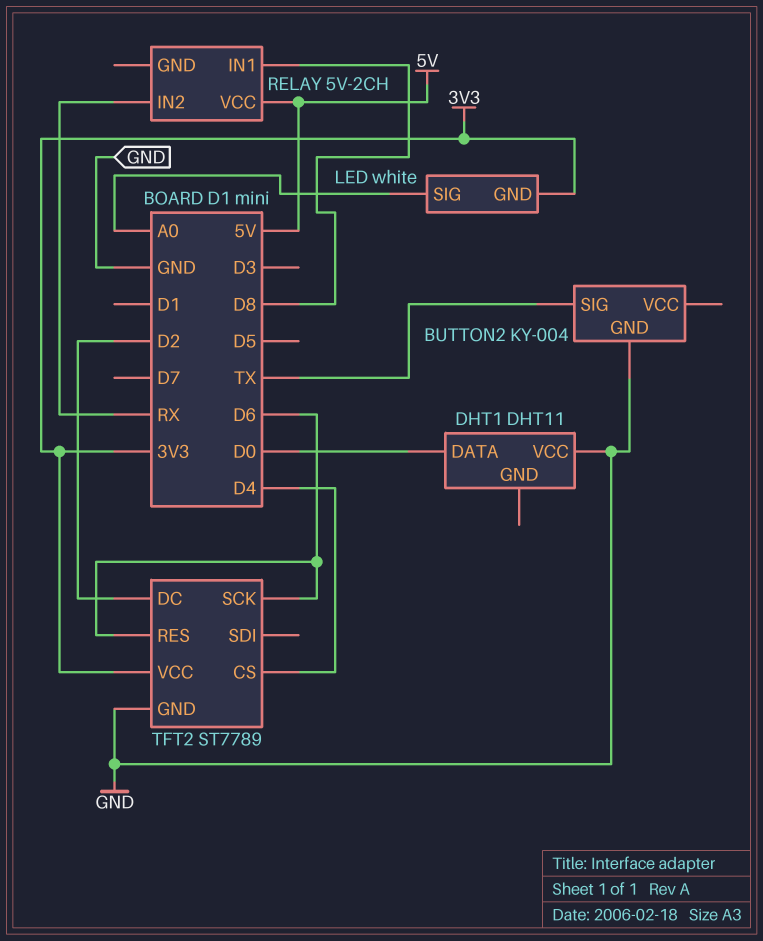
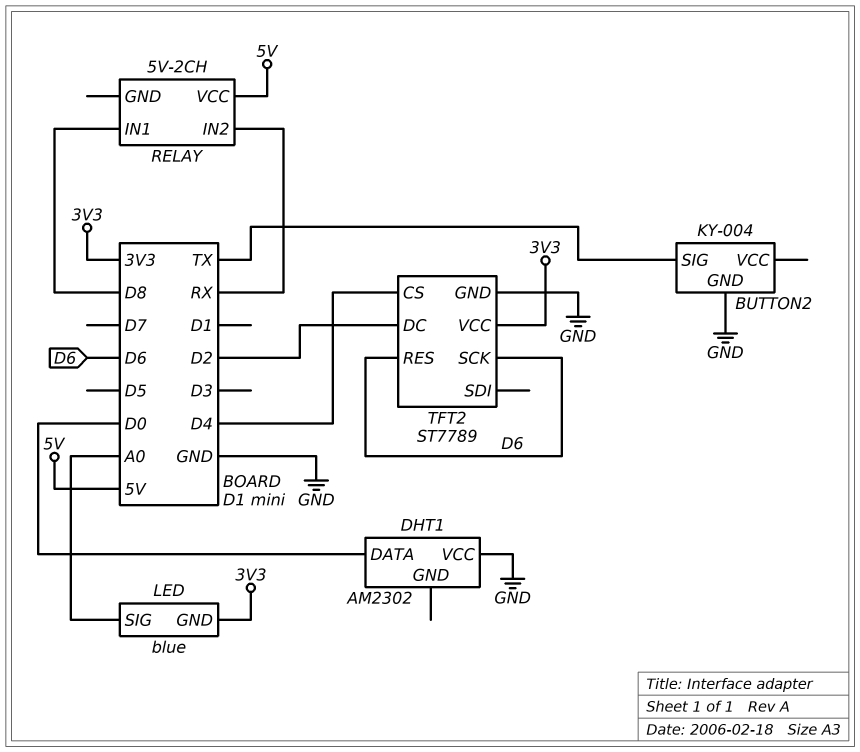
DHT1: DHT11 -> AM2302
LED: white -> blue

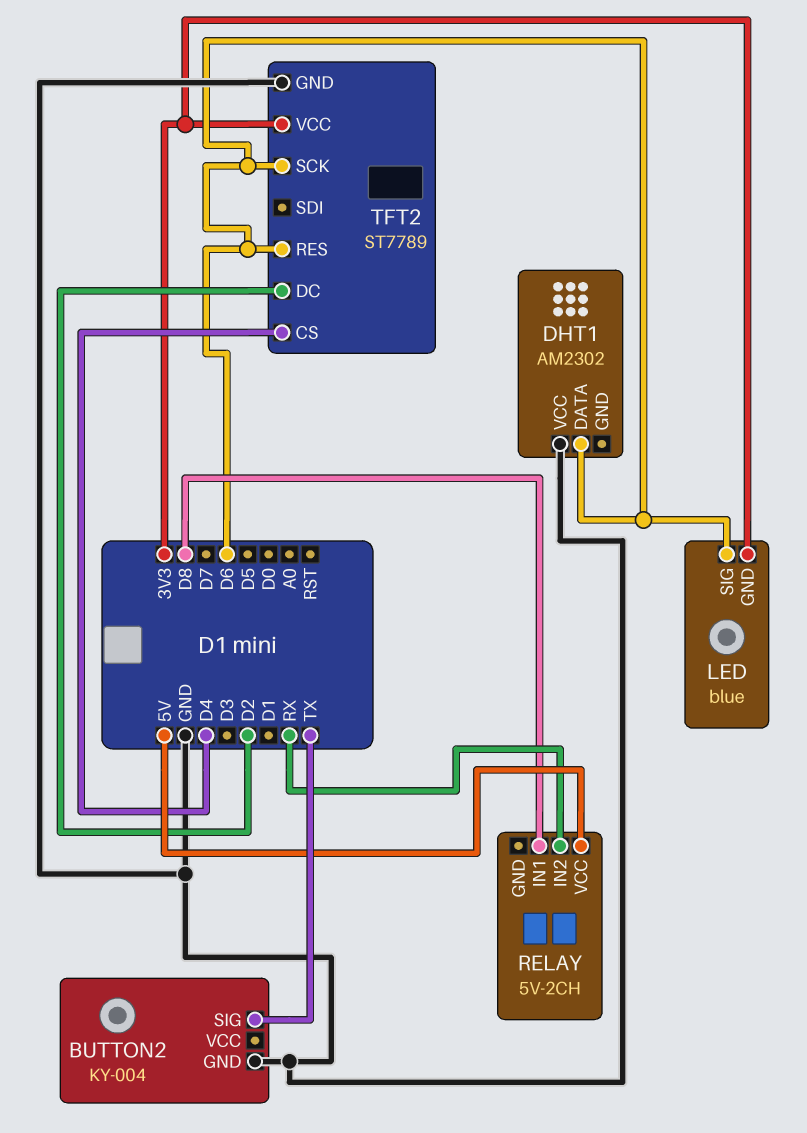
DHT1 pin DATA: D0 -> D6
LED pin SIG: A0 -> D6

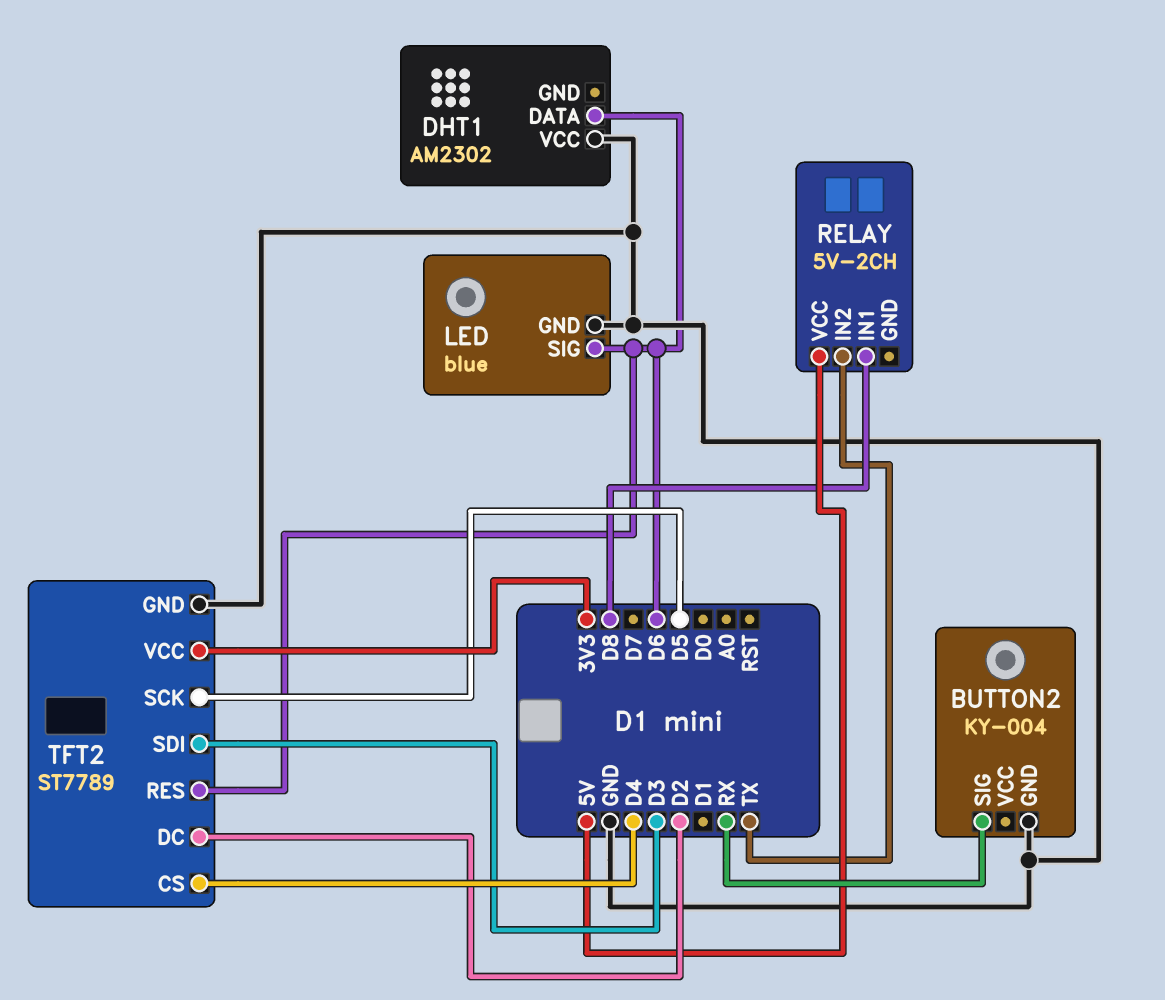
BUTTON2 pin SIG: TX -> RX
LED pin GND: 3V3 -> GND
RELAY pin IN2: RX -> TX
TFT2 pin SCK: D6 -> D5
TFT2 pin SDI: none -> D3

